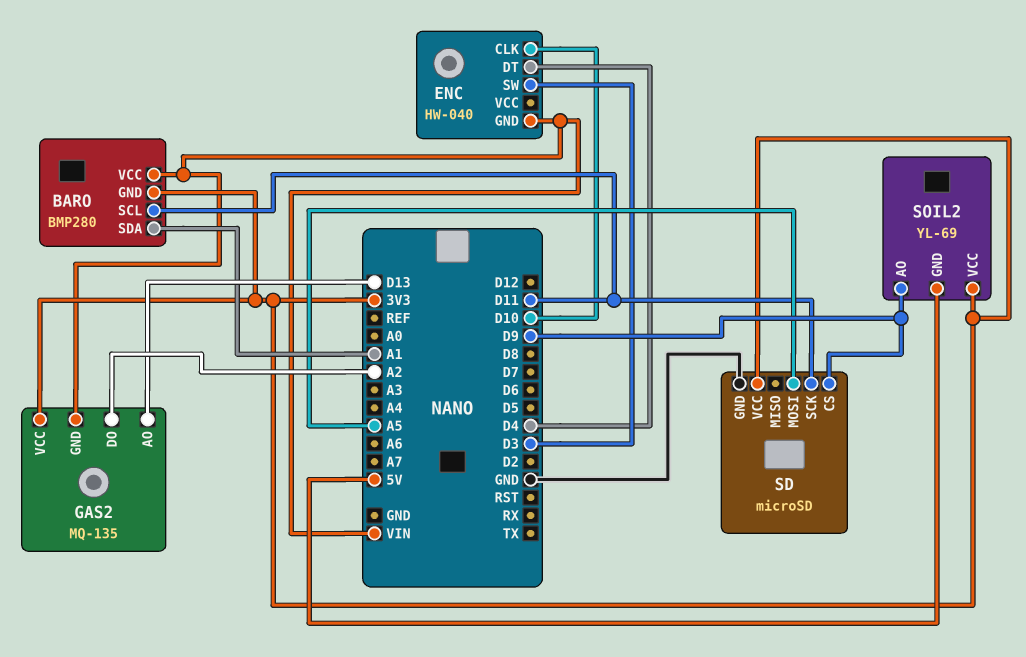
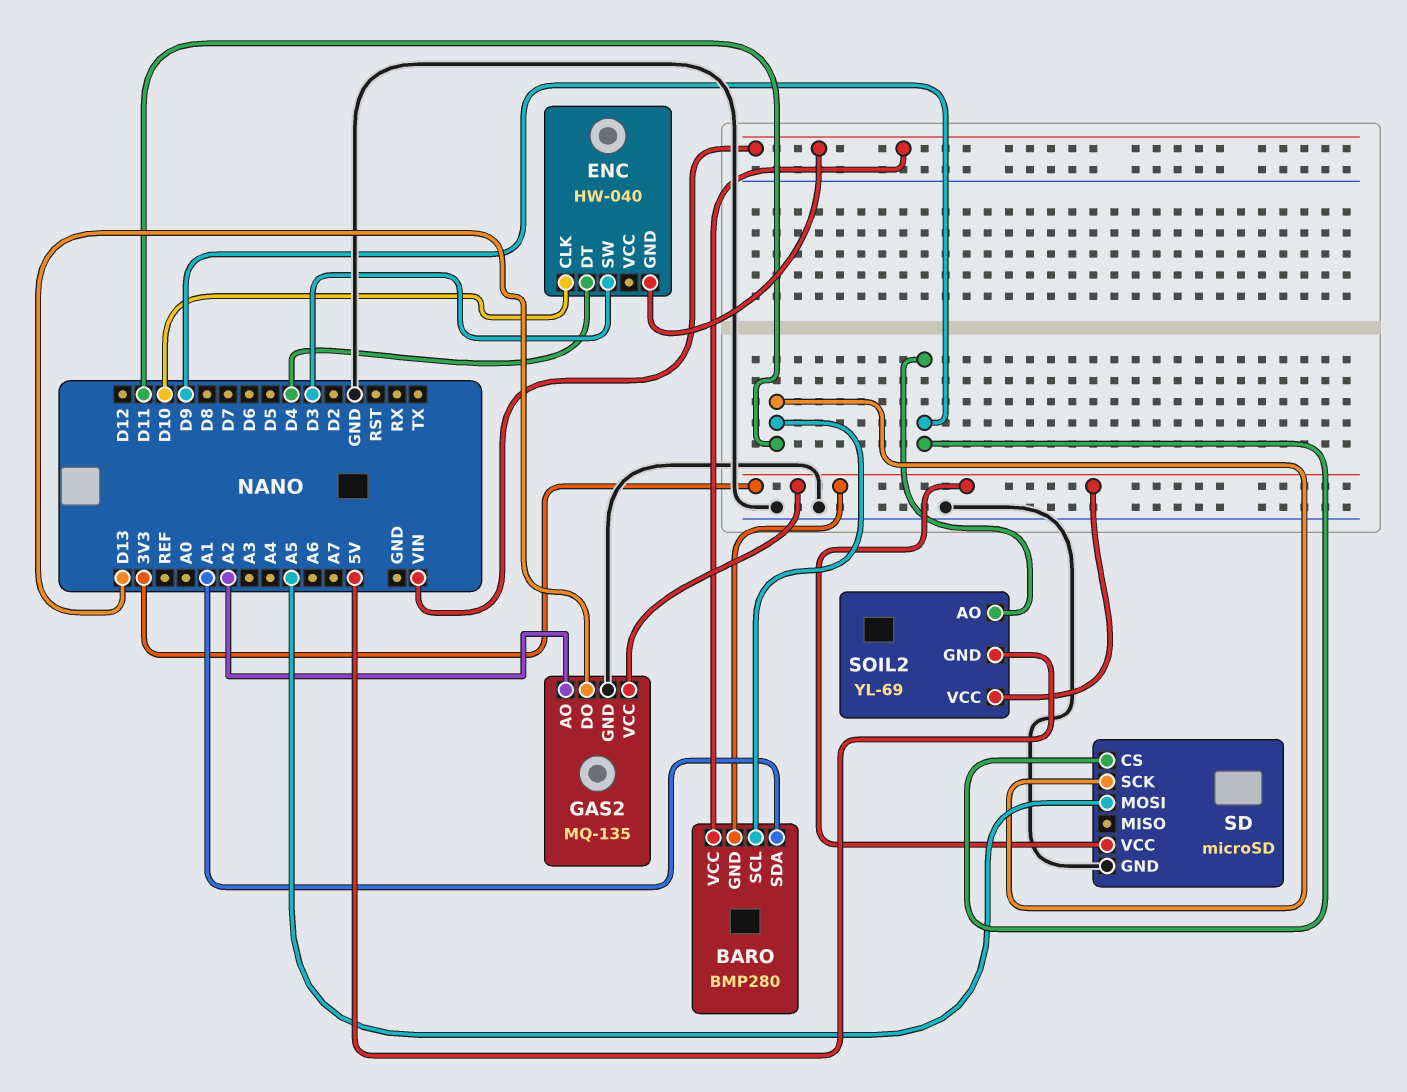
GAS2 pin AO: D13 -> A2
GAS2 pin DO: A2 -> D13
GAS2 pin GND: VIN -> GND

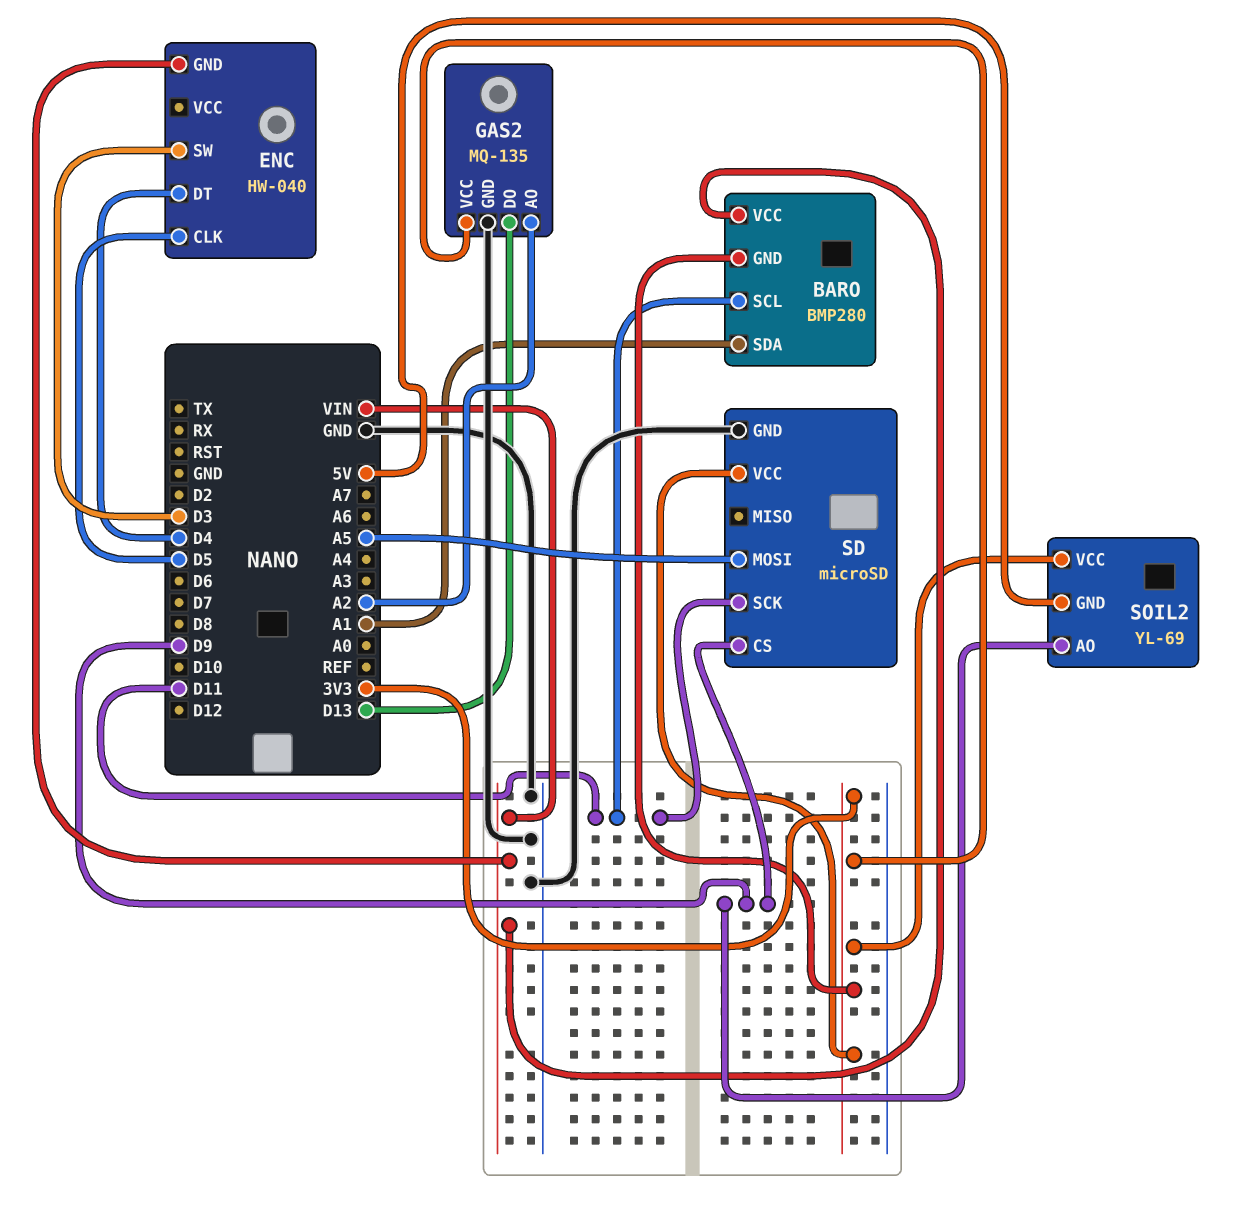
ENC pin CLK: D10 -> D5

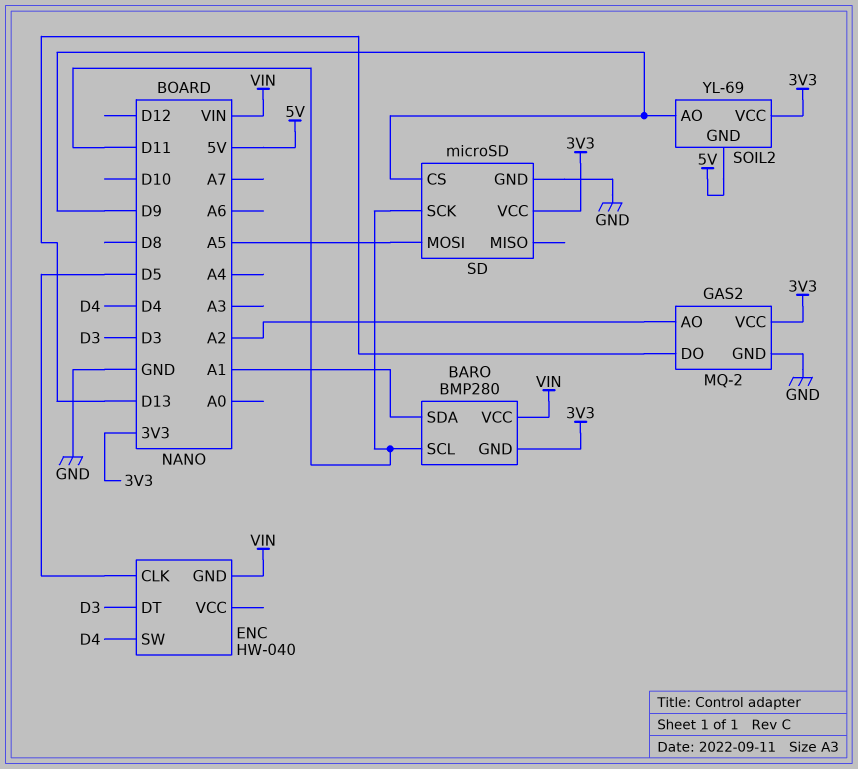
ENC pin DT: D4 -> D3
ENC pin SW: D3 -> D4
GAS2: MQ-135 -> MQ-2

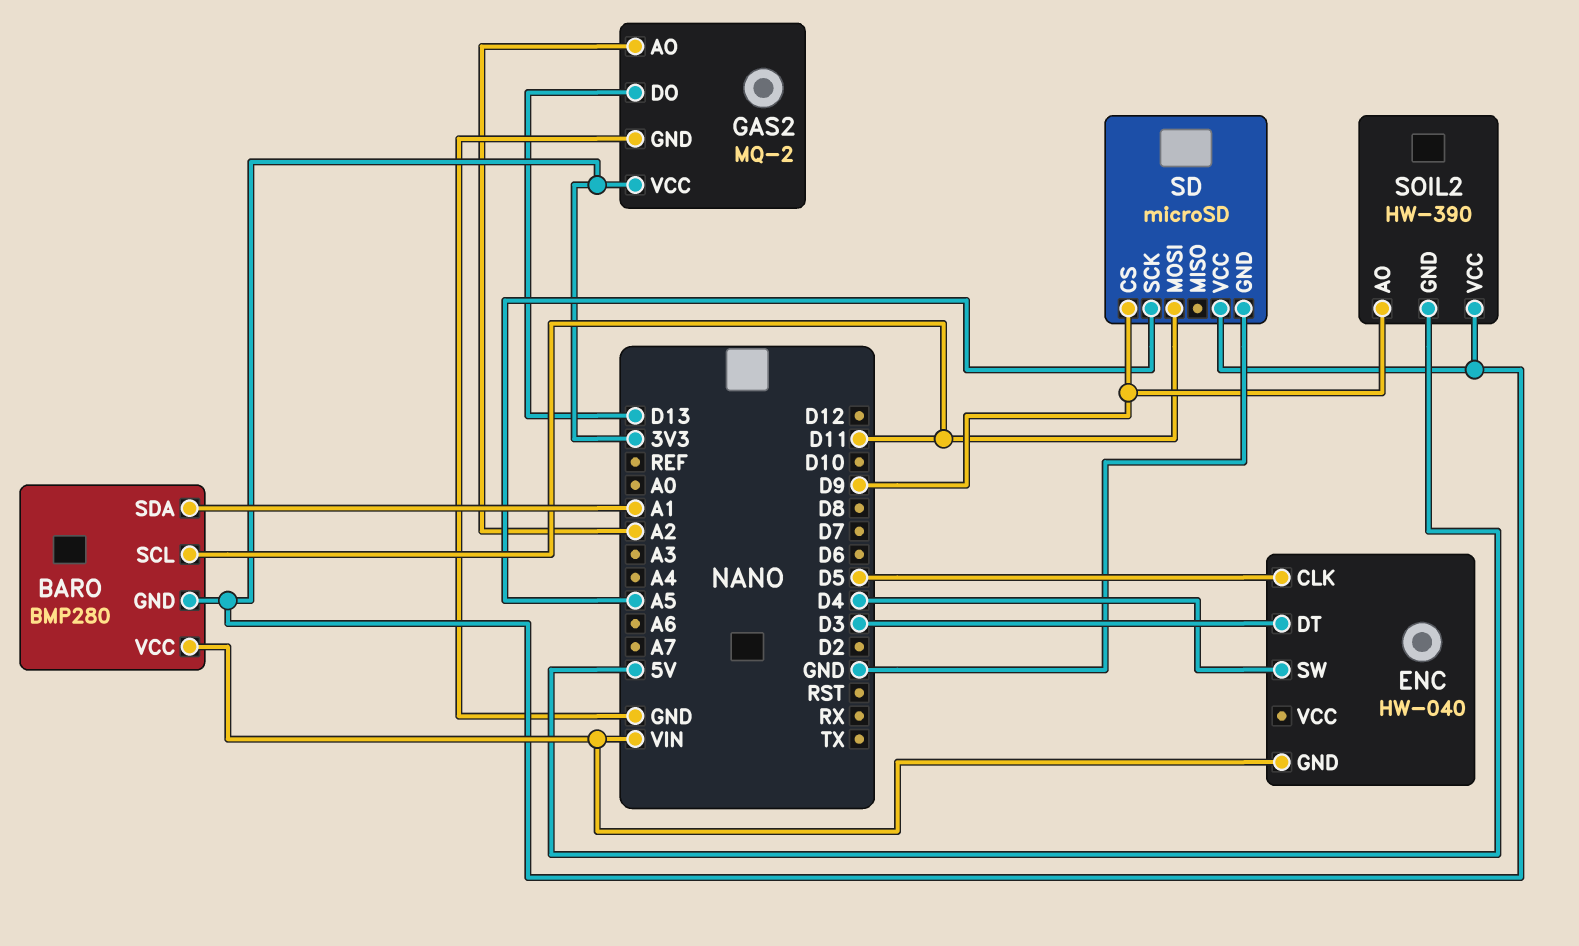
SD pin MOSI: A5 -> D11
SD pin SCK: D11 -> A5
SOIL2: YL-69 -> HW-390

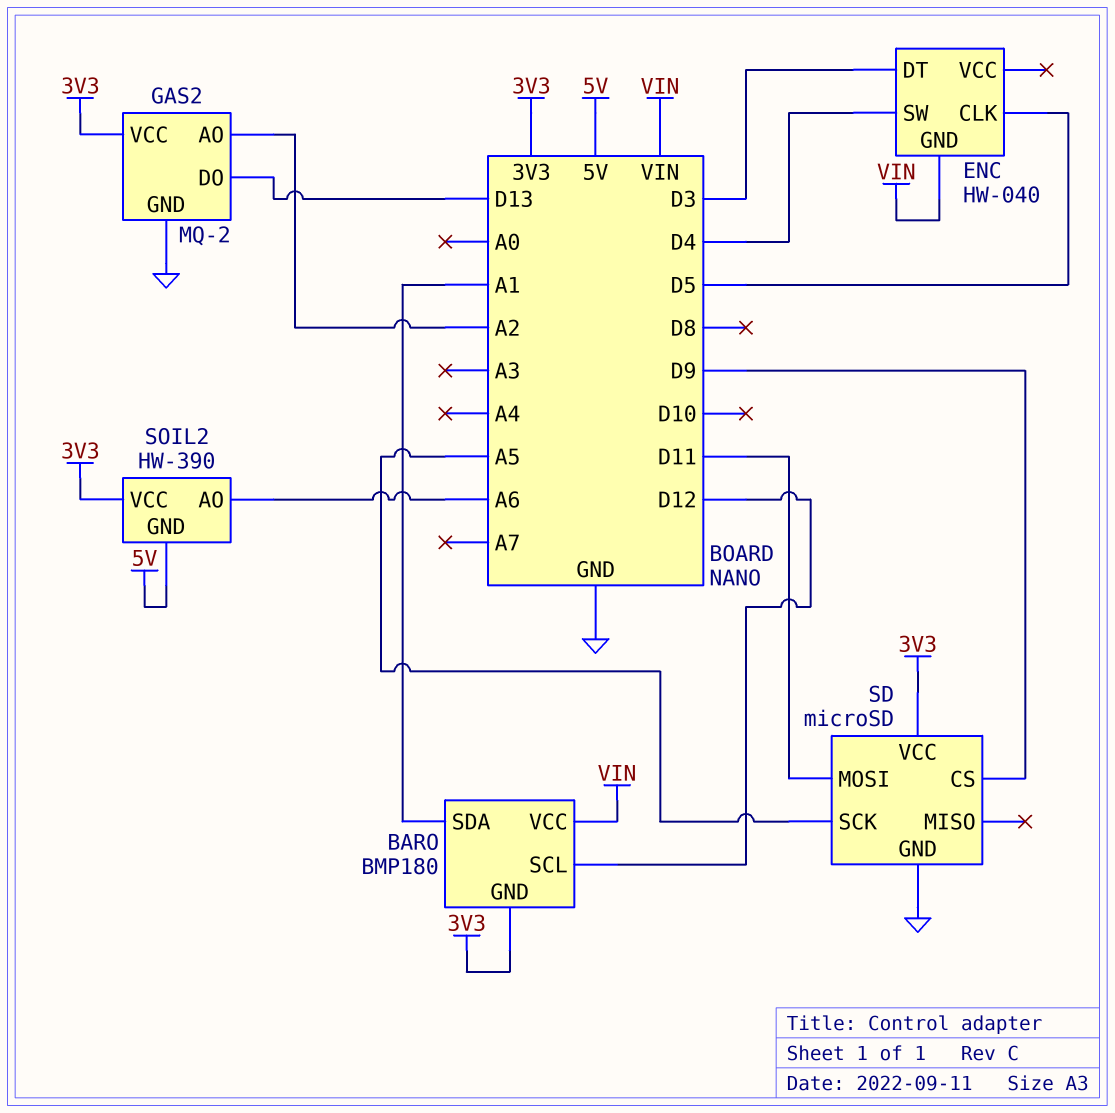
BARO: BMP280 -> BMP180
BARO pin SCL: D11 -> D12
SOIL2 pin AO: D9 -> A6

